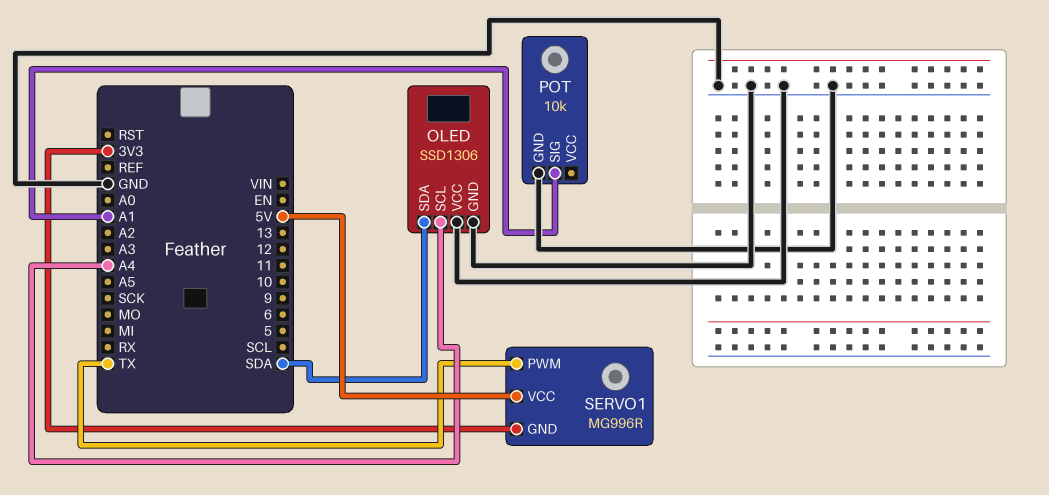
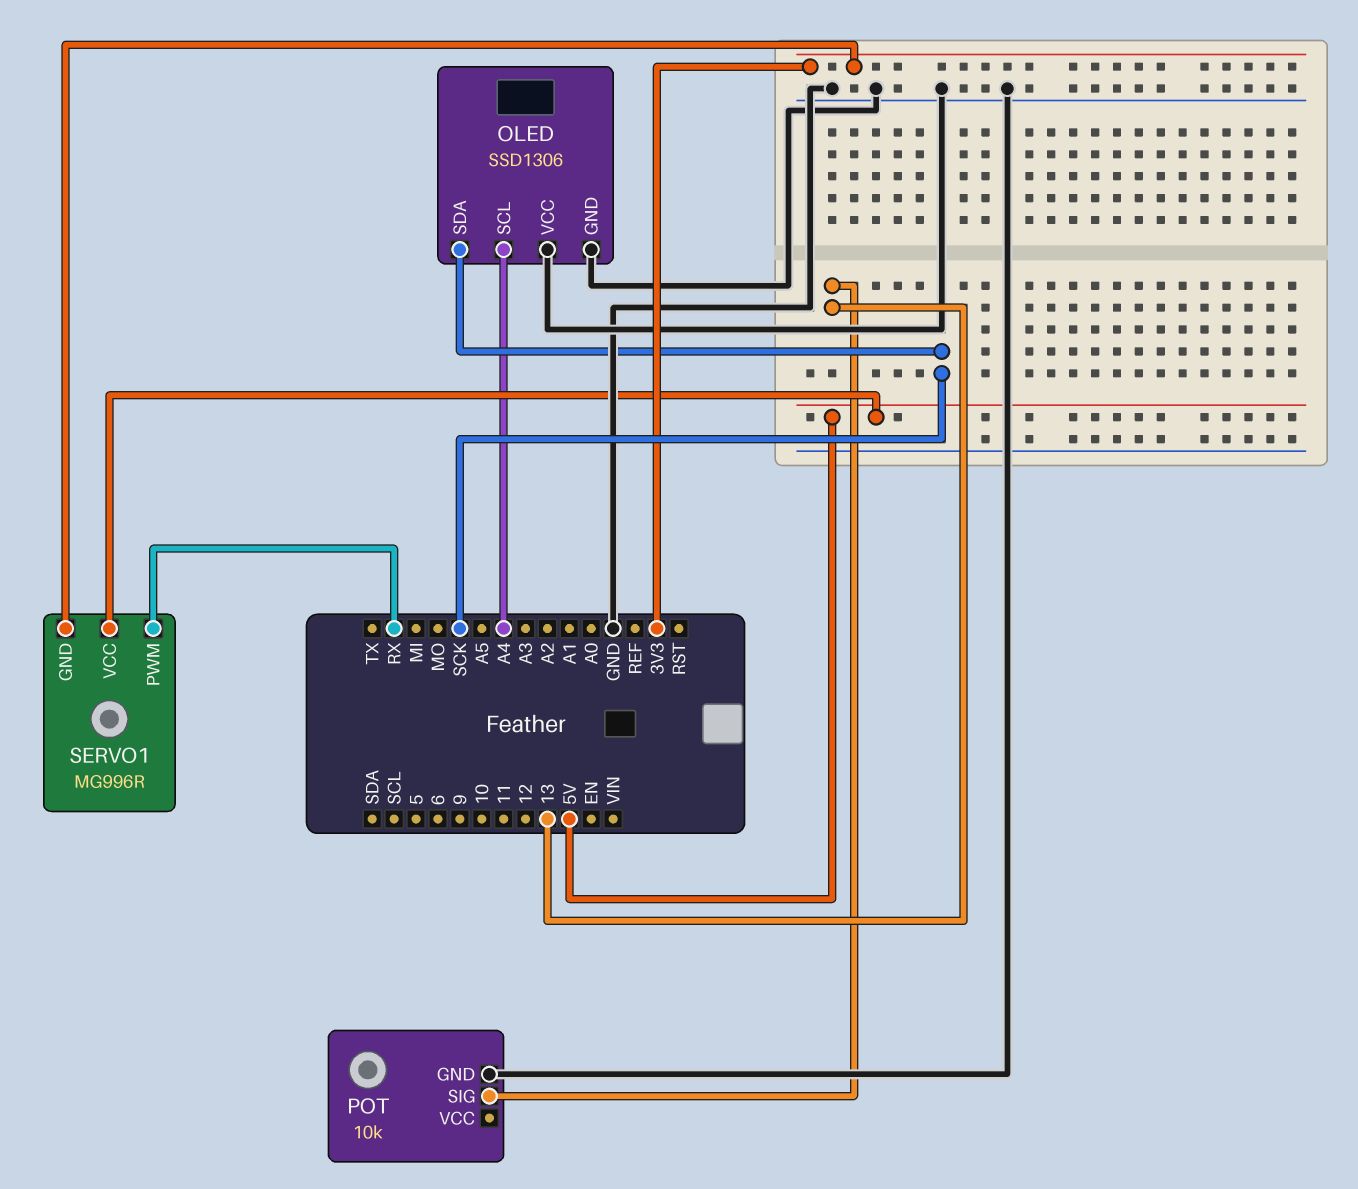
OLED pin SDA: SDA -> SCK
POT pin SIG: A1 -> 13
SERVO1 pin PWM: TX -> RX

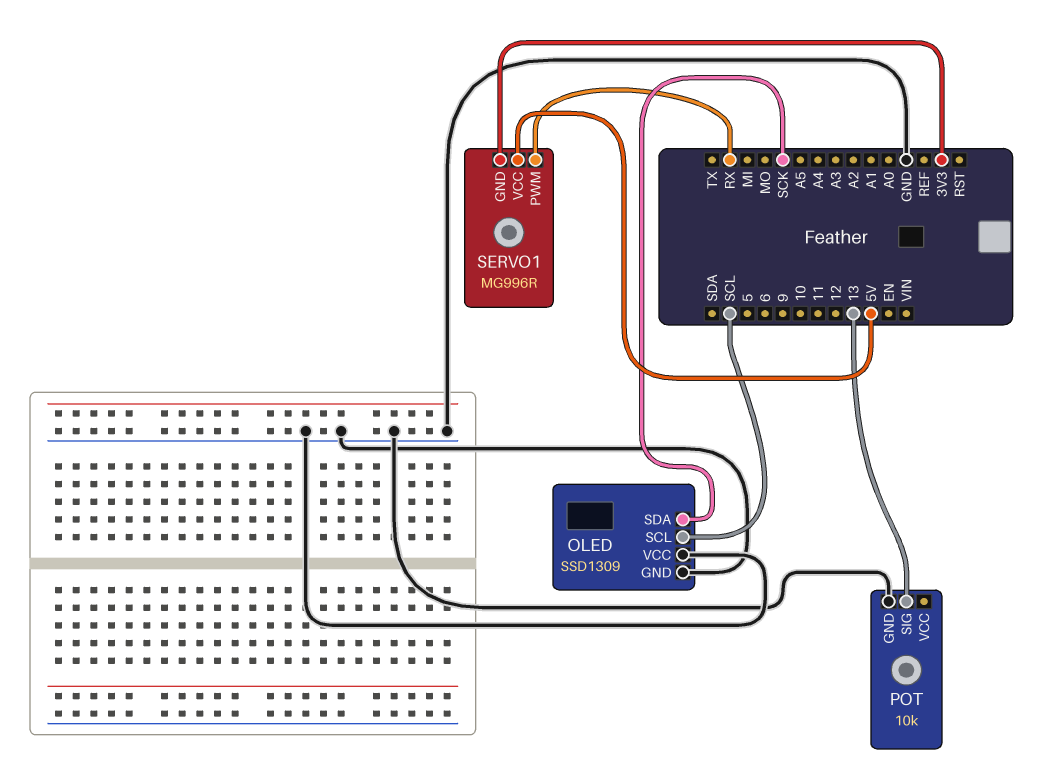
OLED: SSD1306 -> SSD1309
OLED pin SCL: A4 -> SCL

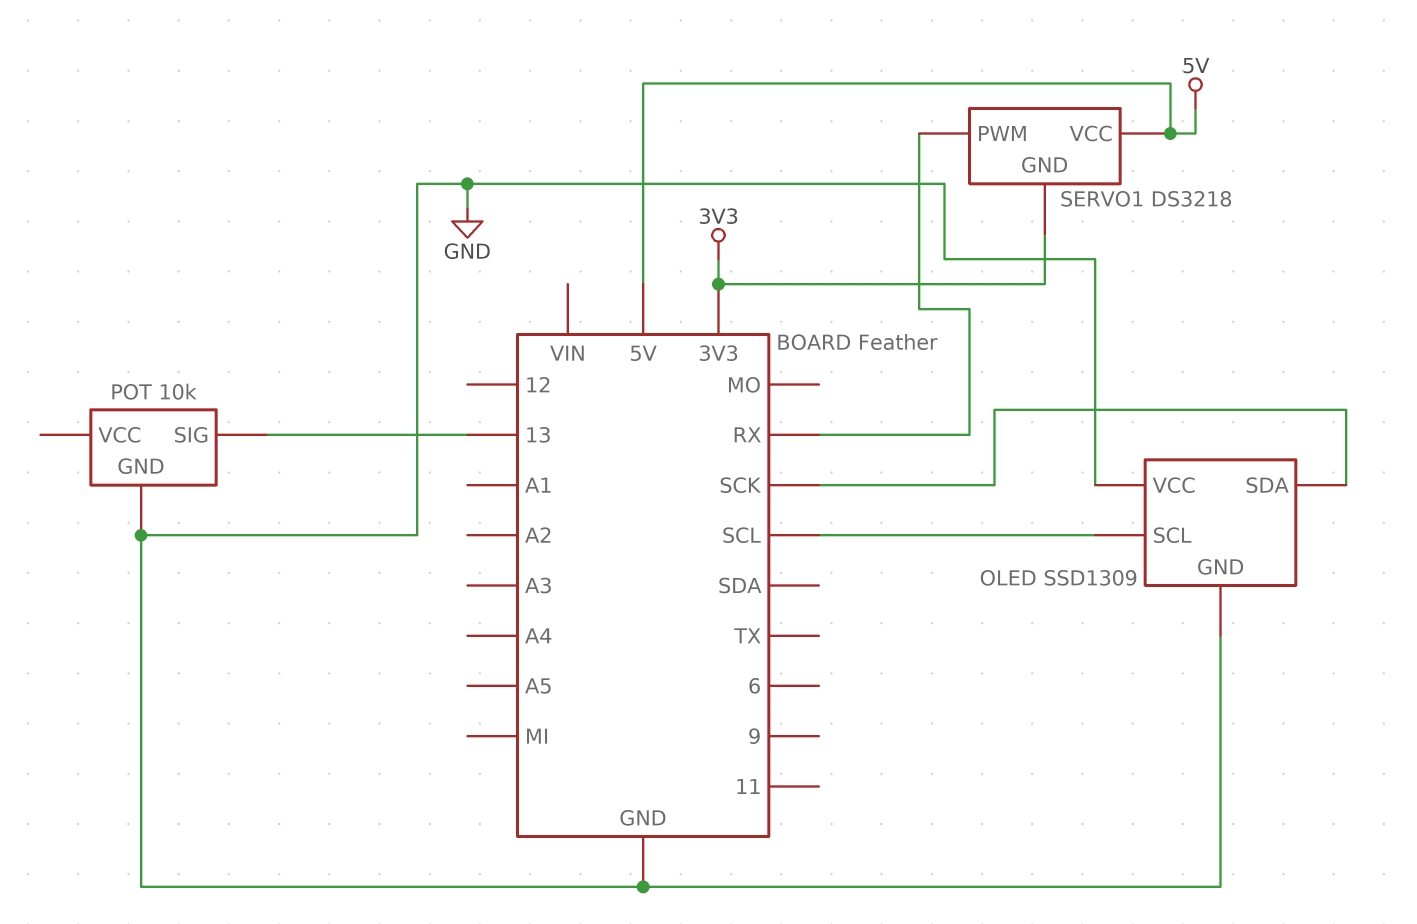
SERVO1: MG996R -> DS3218

